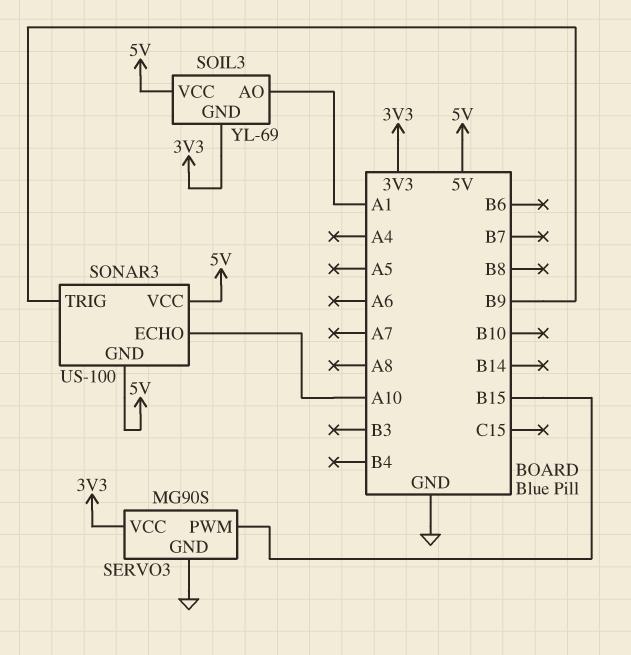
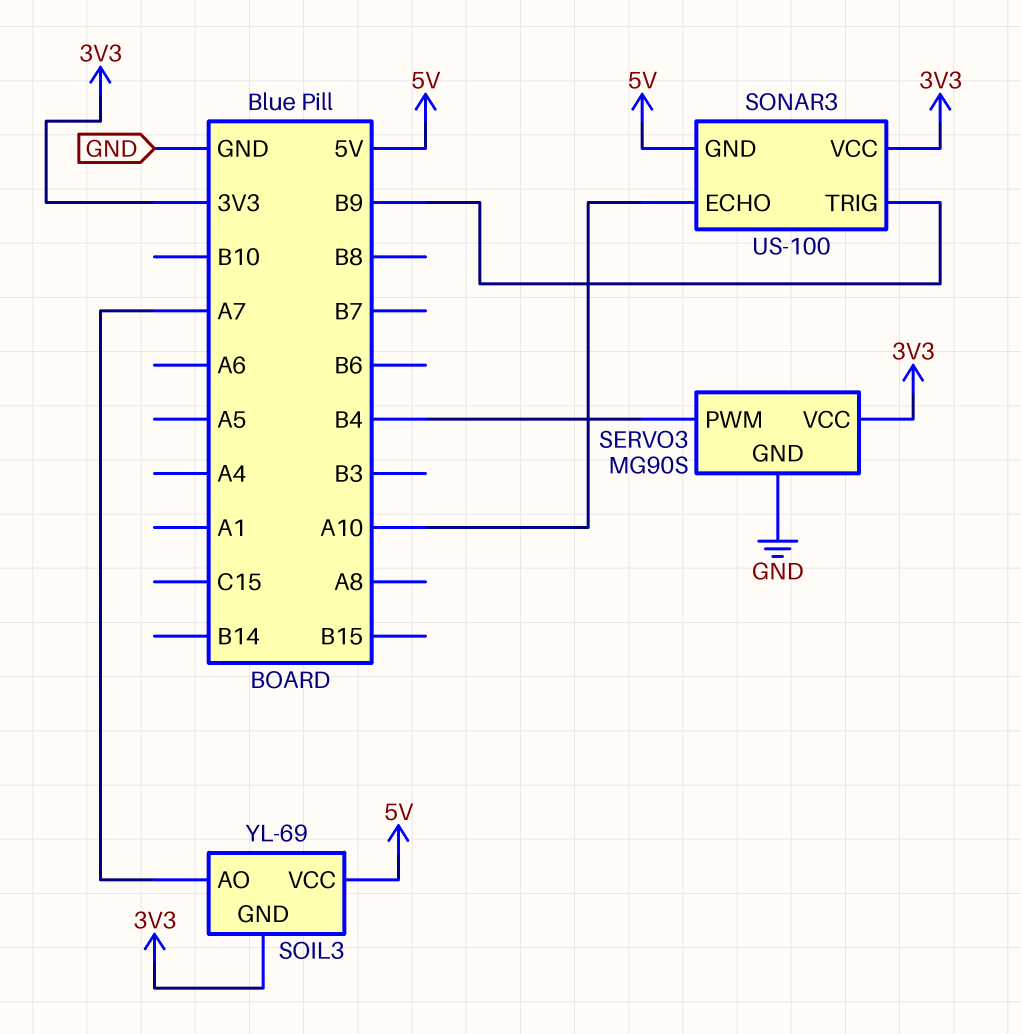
SERVO3 pin PWM: B15 -> B4
SOIL3 pin AO: A1 -> A7
SONAR3 pin VCC: 5V -> 3V3

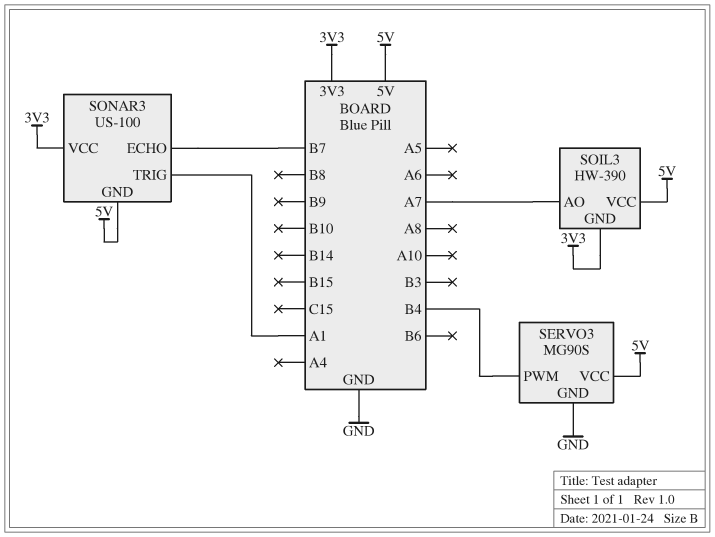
SERVO3 pin VCC: 3V3 -> 5V
SOIL3: YL-69 -> HW-390
SONAR3 pin ECHO: A10 -> B7
SONAR3 pin TRIG: B9 -> A1

